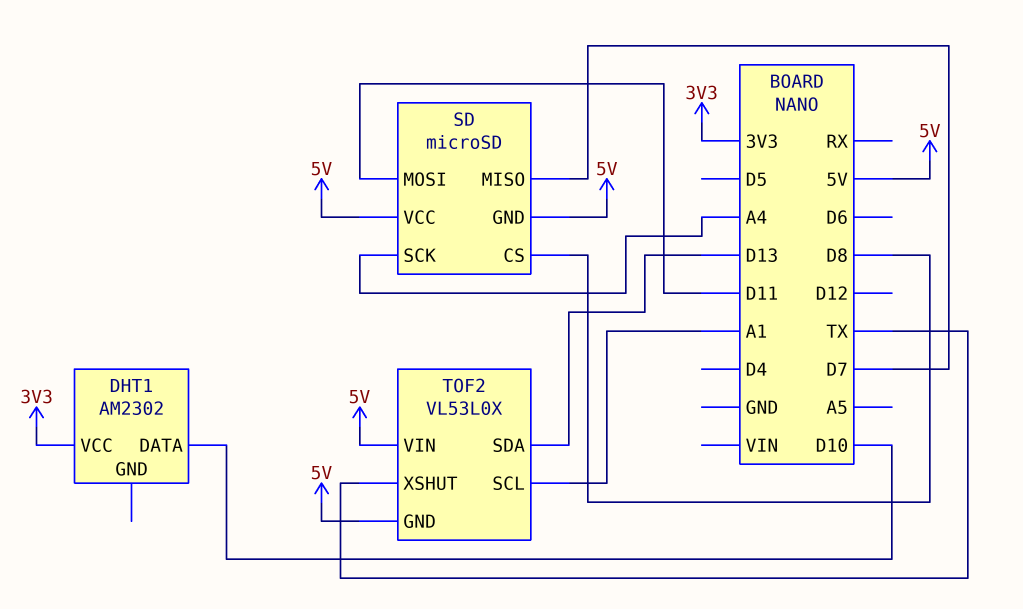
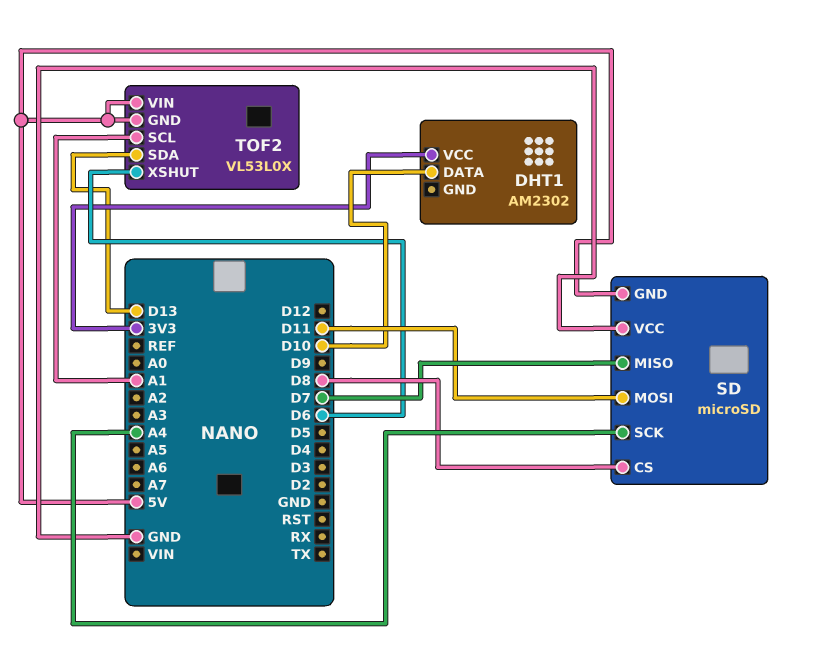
SD pin VCC: 5V -> GND
TOF2 pin XSHUT: TX -> D6

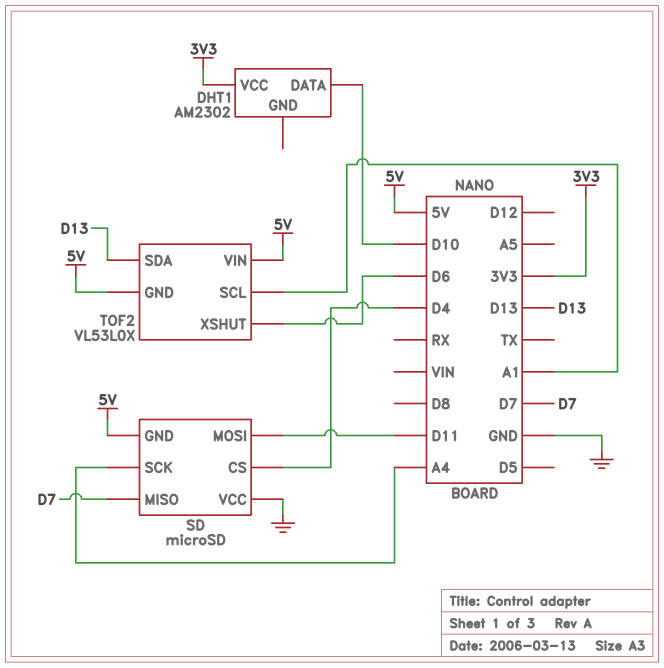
SD pin CS: D8 -> D4

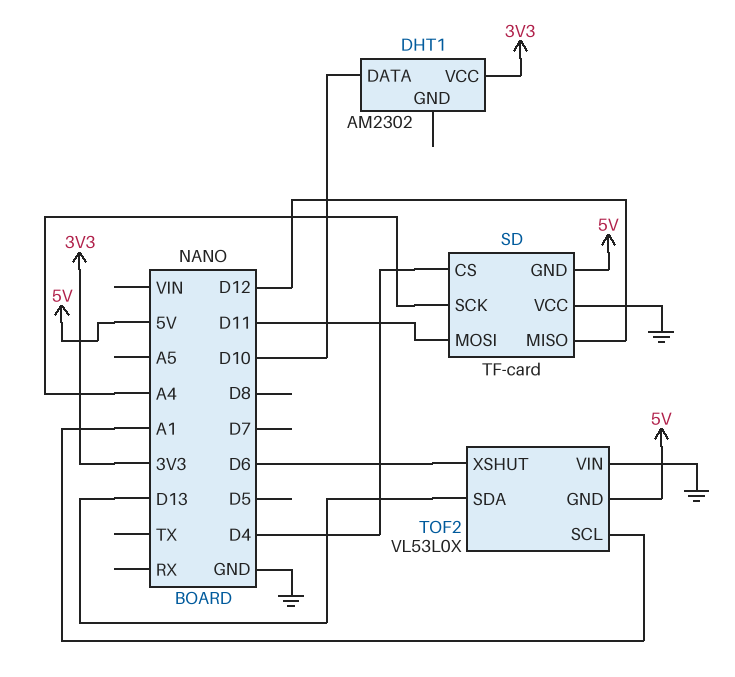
SD: microSD -> TF-card
SD pin MISO: D7 -> D12
TOF2 pin VIN: 5V -> GND

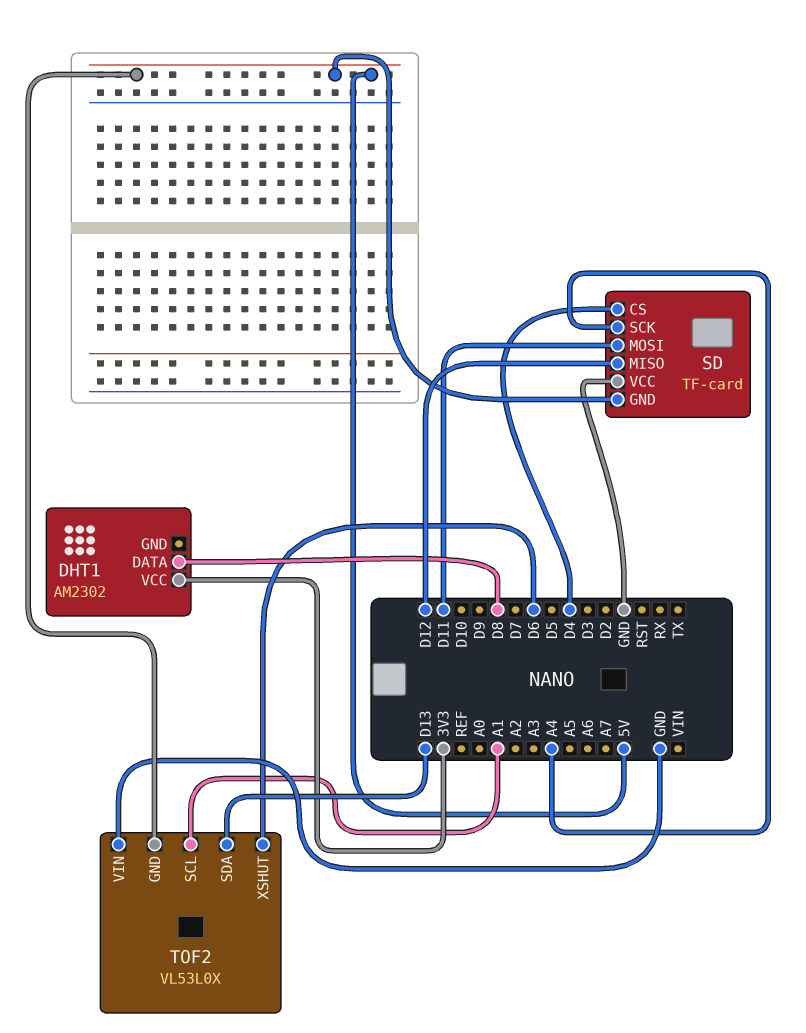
DHT1 pin DATA: D10 -> D8

